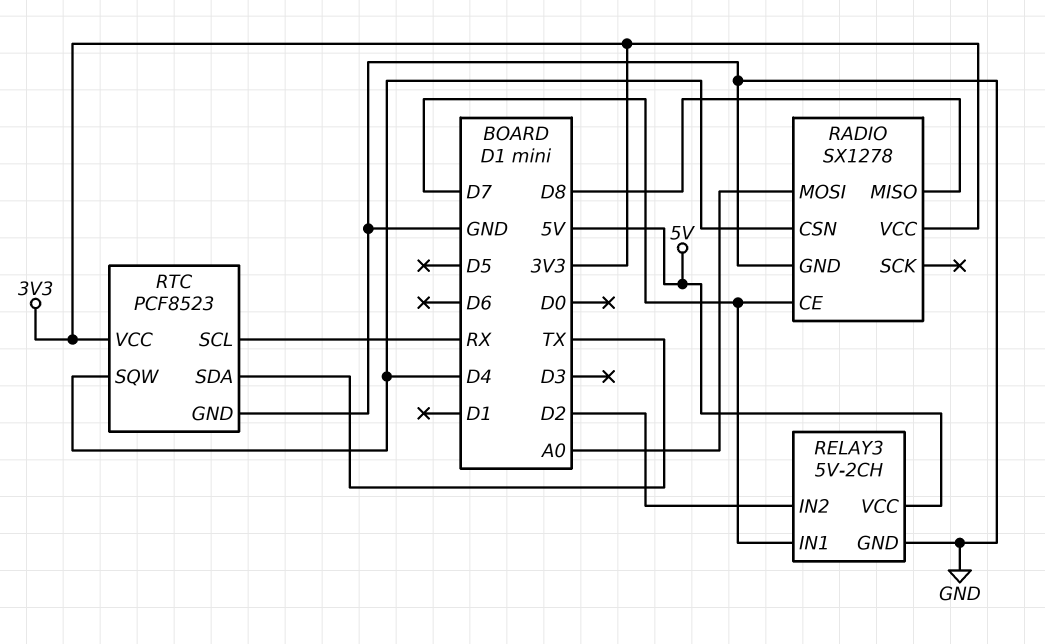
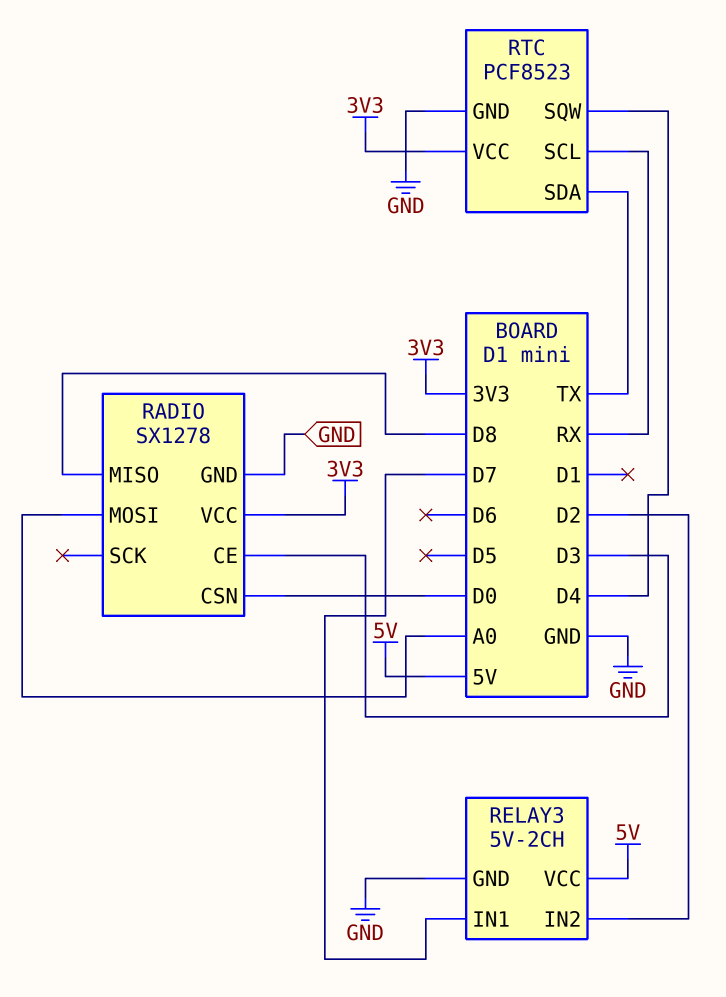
RADIO pin CE: D7 -> D3
RADIO pin CSN: D4 -> D0

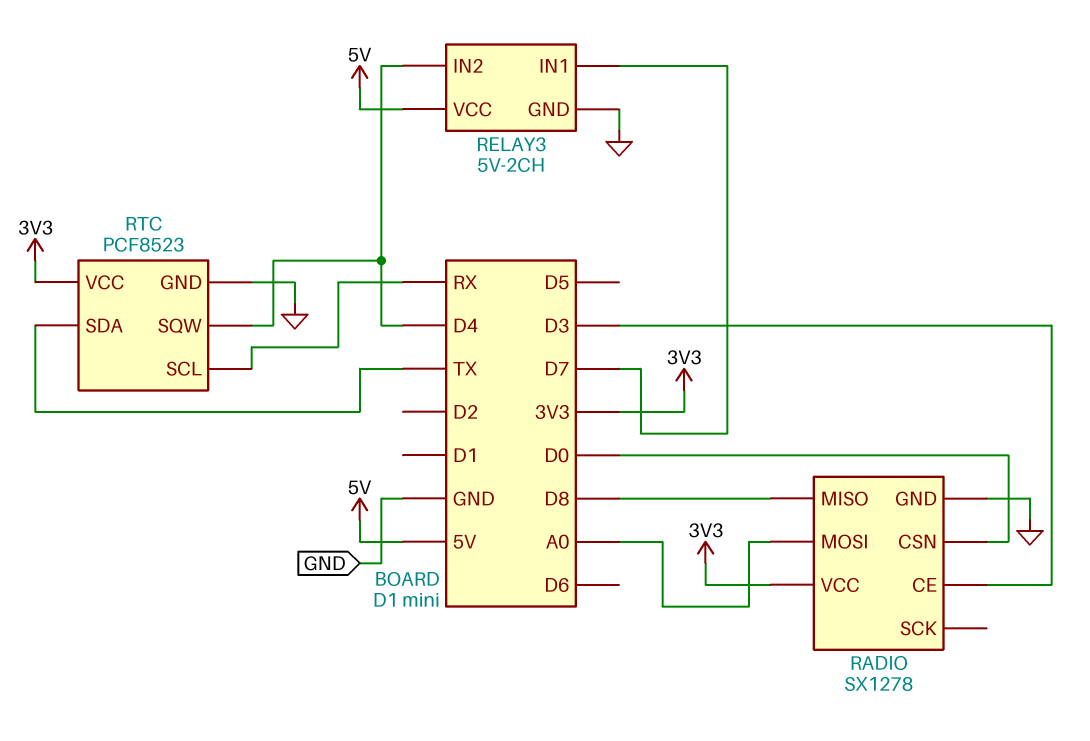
RELAY3 pin IN2: D2 -> D4

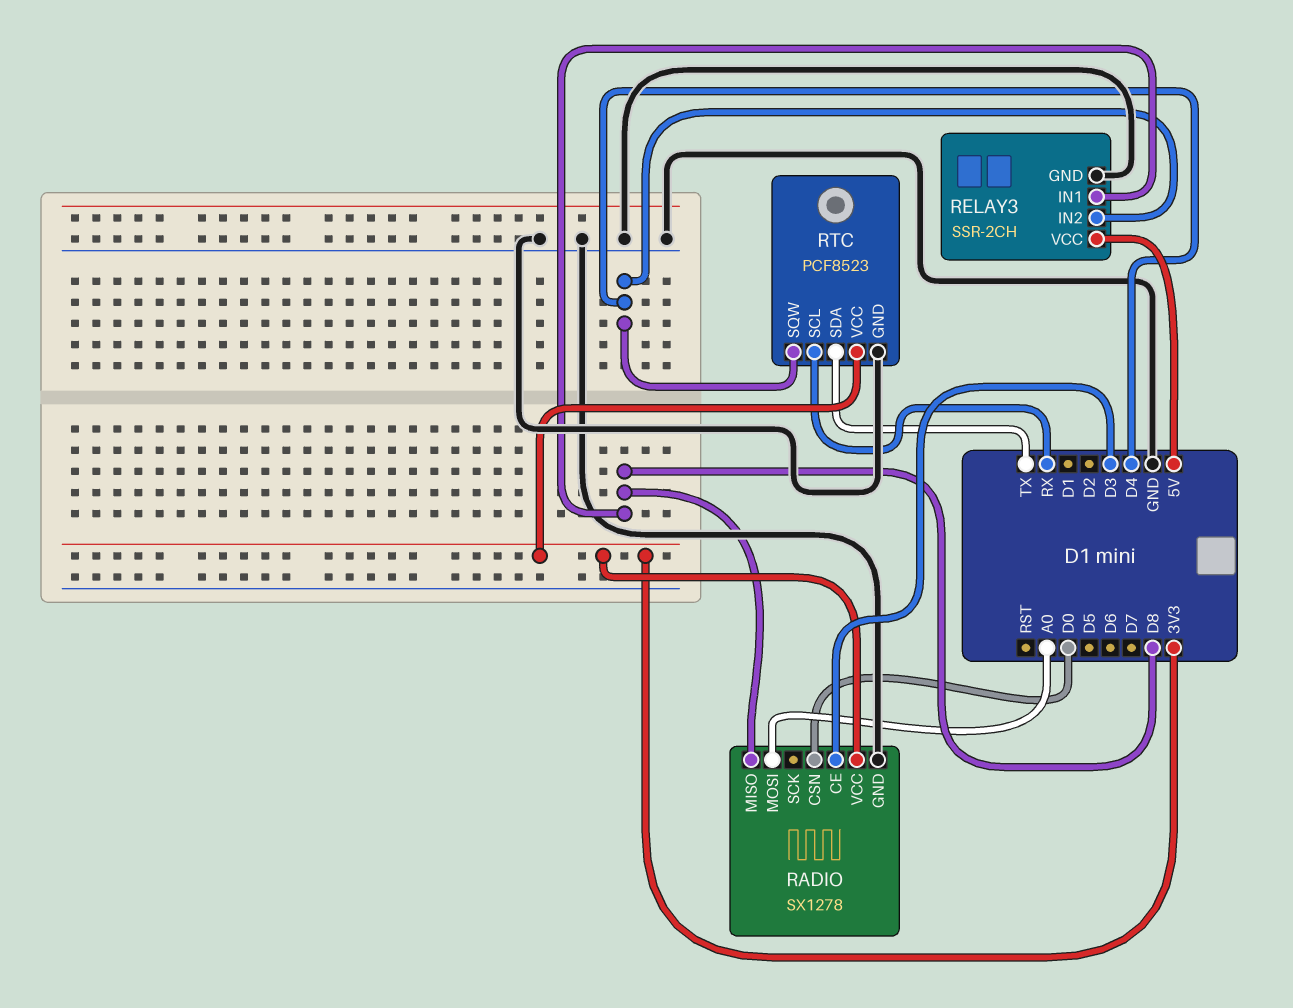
RELAY3: 5V-2CH -> SSR-2CH
RELAY3 pin IN1: D7 -> D8

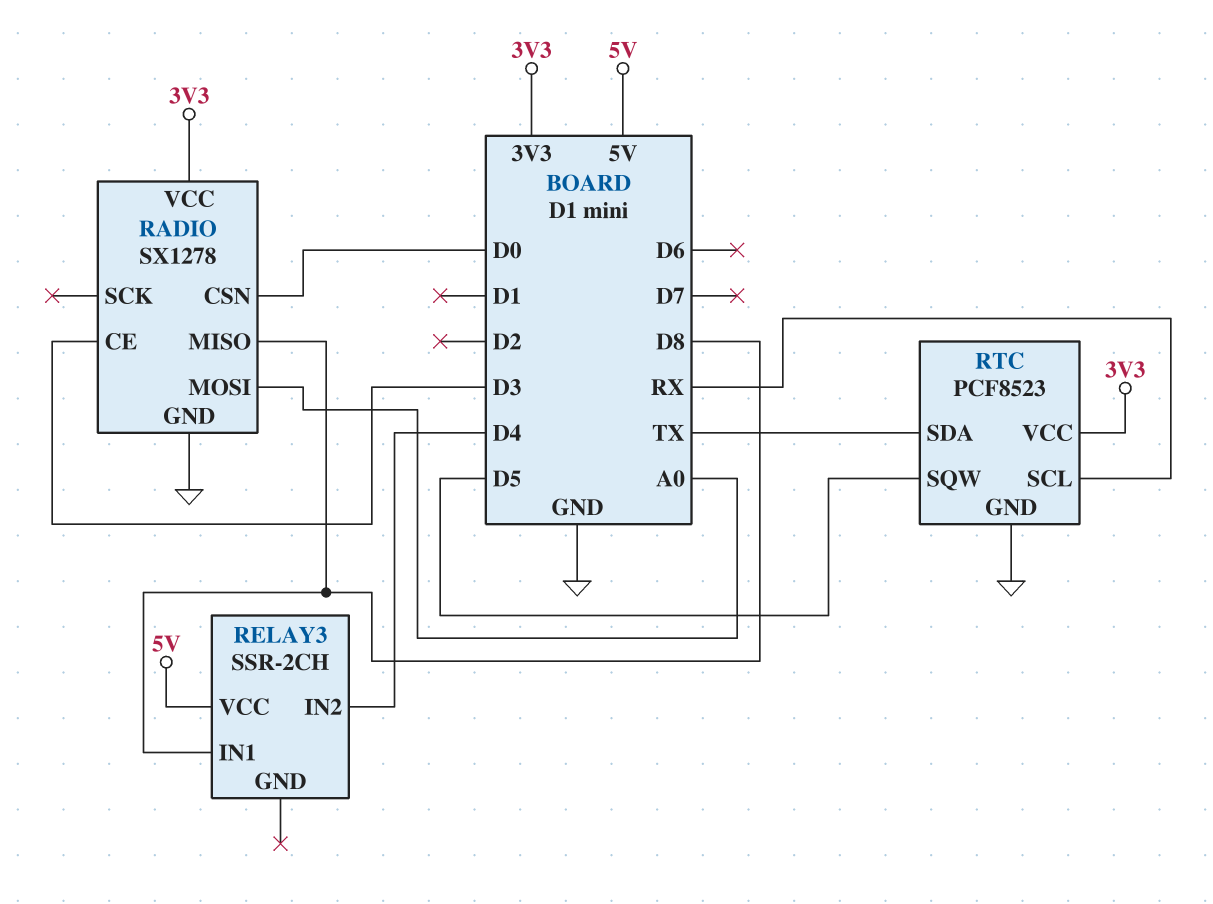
RELAY3 pin GND: GND -> none
RTC pin SQW: D4 -> D5

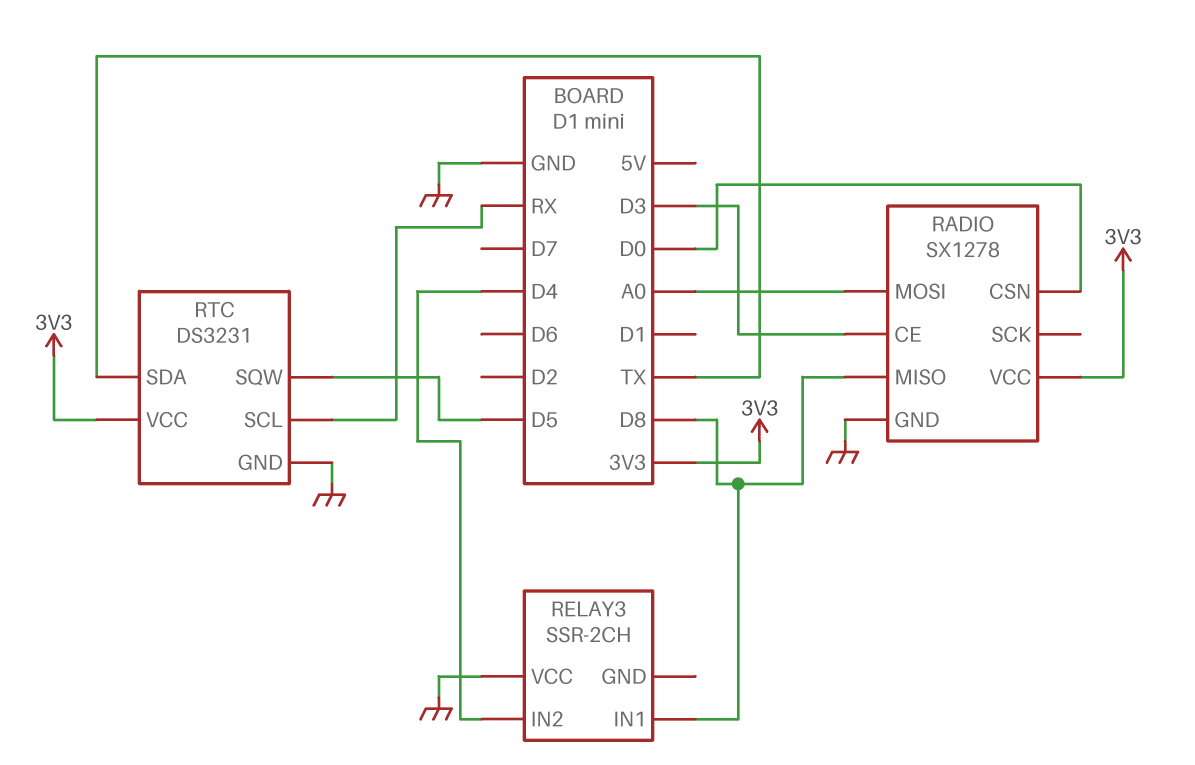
RELAY3 pin VCC: 5V -> GND
RTC: PCF8523 -> DS3231

